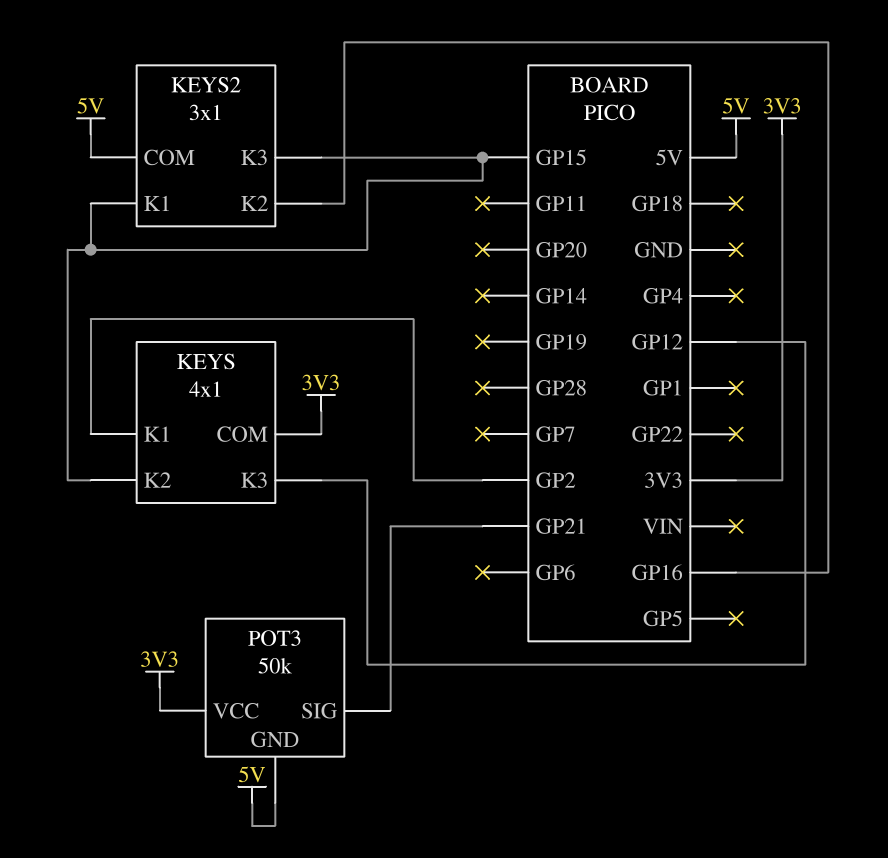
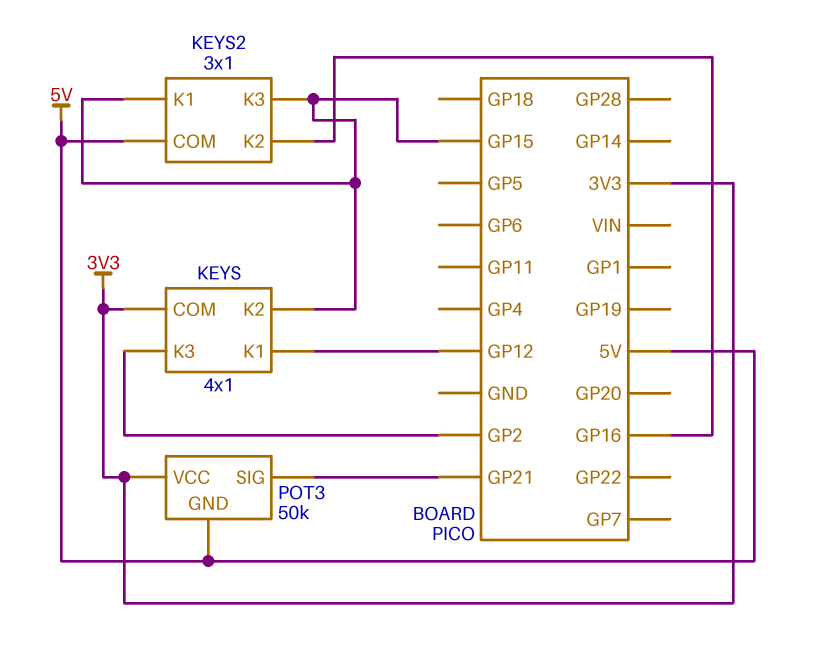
KEYS pin K1: GP2 -> GP12
KEYS pin K3: GP12 -> GP2

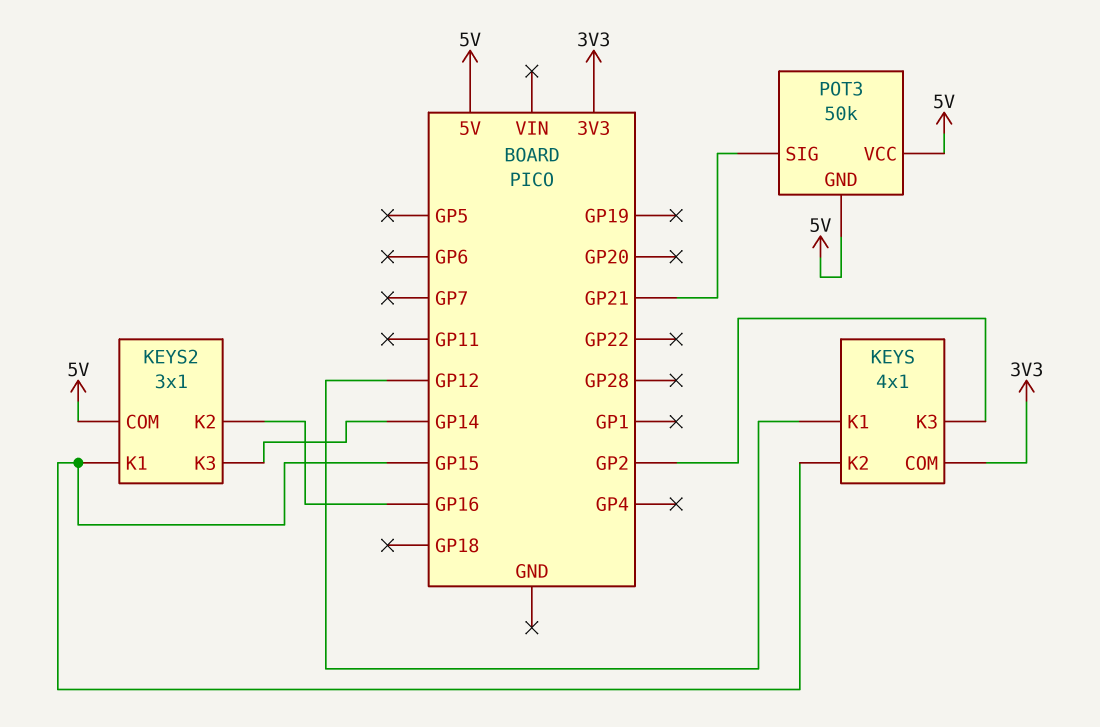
KEYS2 pin K3: GP15 -> GP14
POT3 pin VCC: 3V3 -> 5V

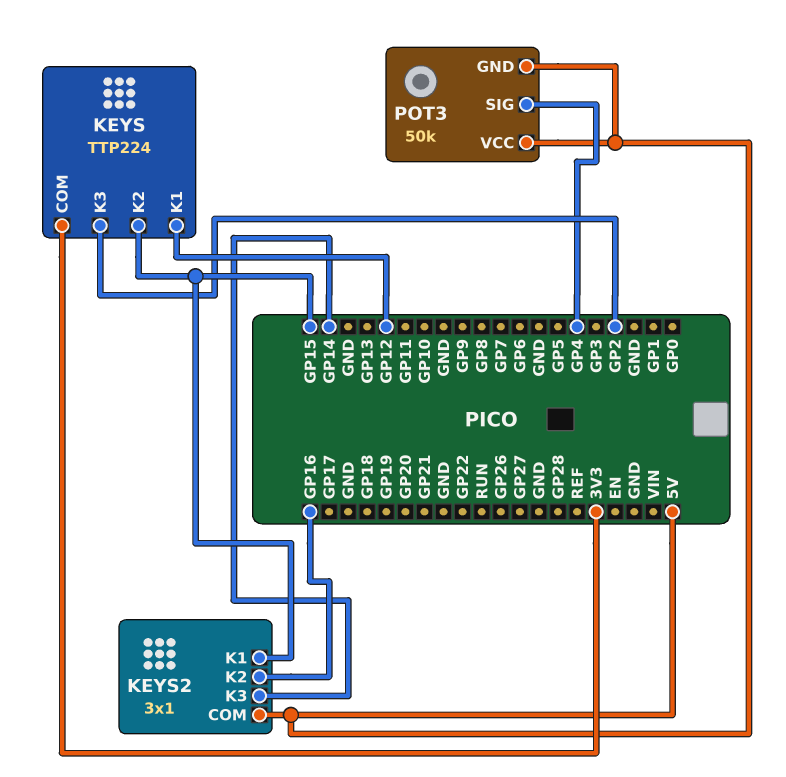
KEYS: 4x1 -> TTP224
POT3 pin SIG: GP21 -> GP4

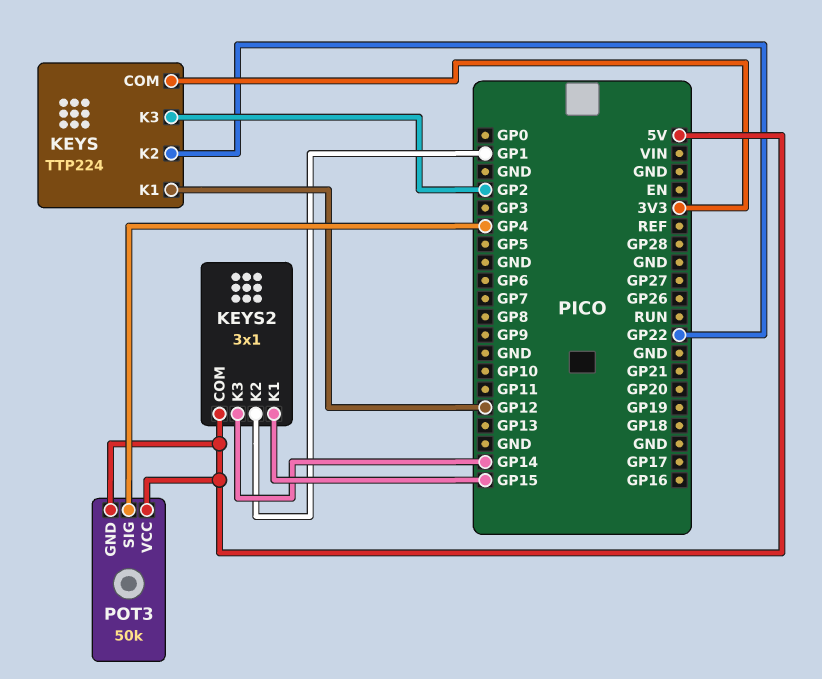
KEYS pin K2: GP15 -> GP22
KEYS2 pin K2: GP16 -> GP1

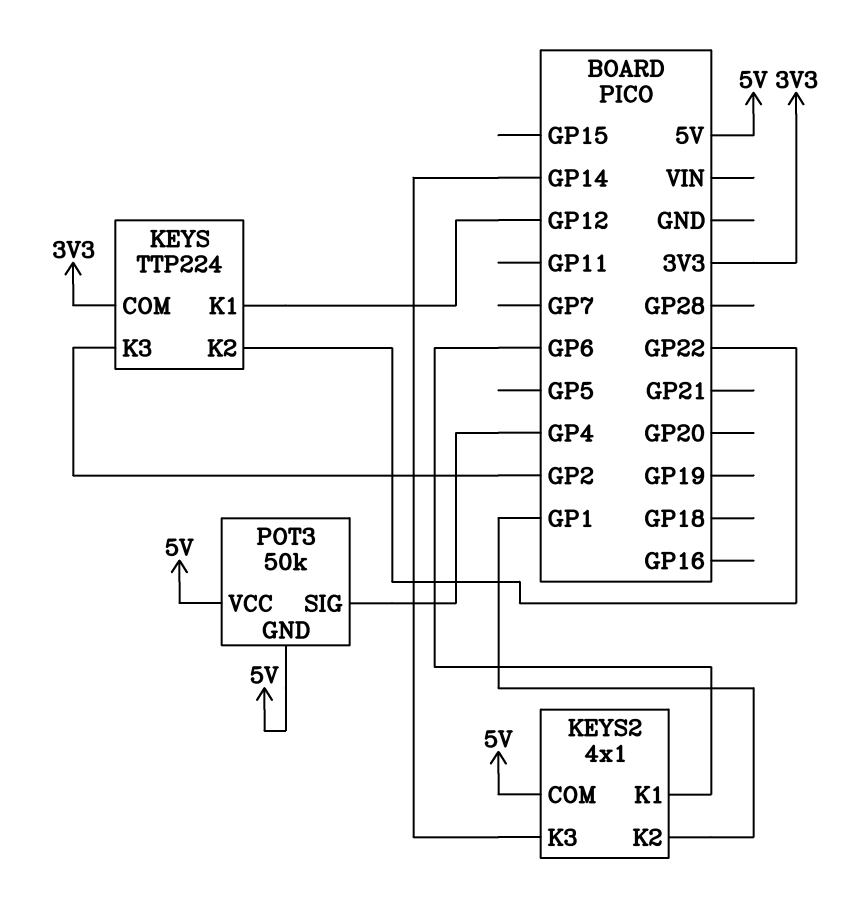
KEYS2: 3x1 -> 4x1
KEYS2 pin K1: GP15 -> GP6

